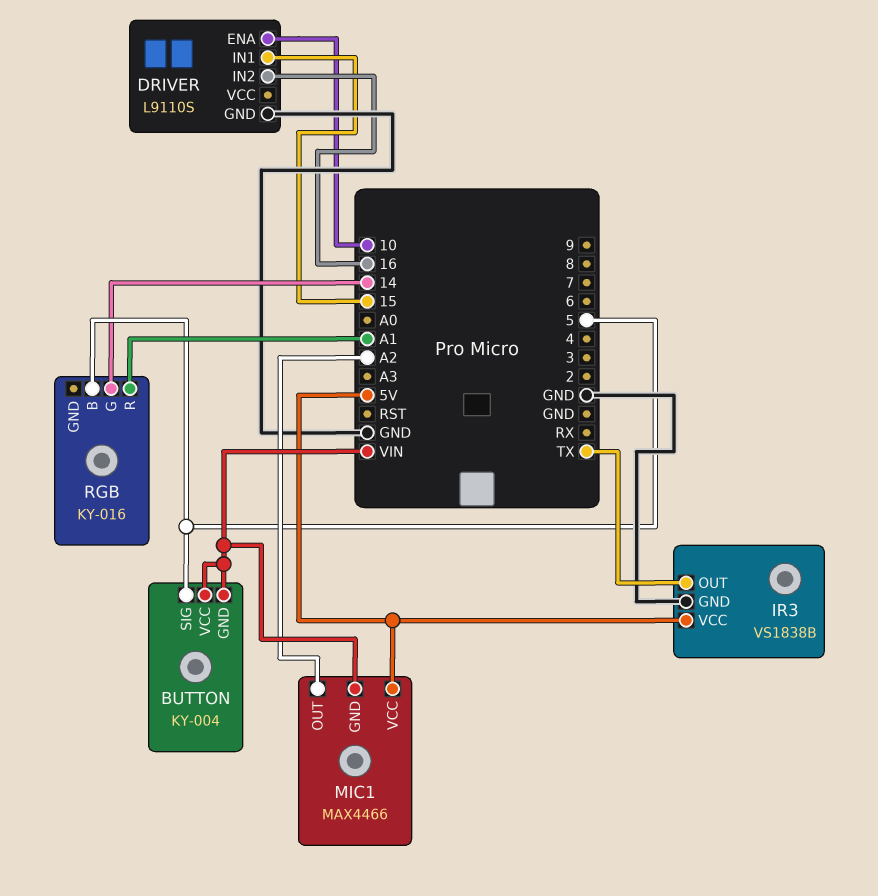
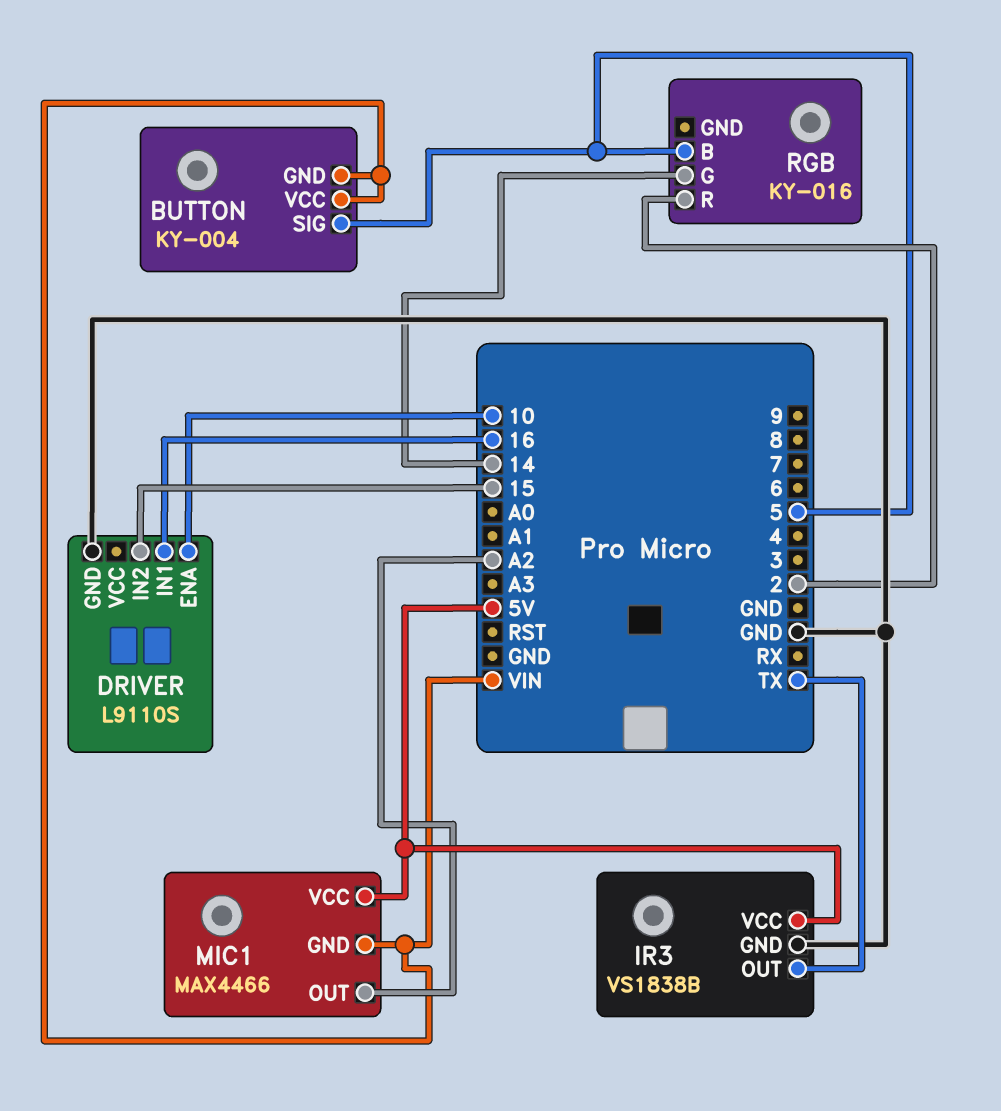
DRIVER pin IN1: 15 -> 16
DRIVER pin IN2: 16 -> 15
RGB pin R: A1 -> 2

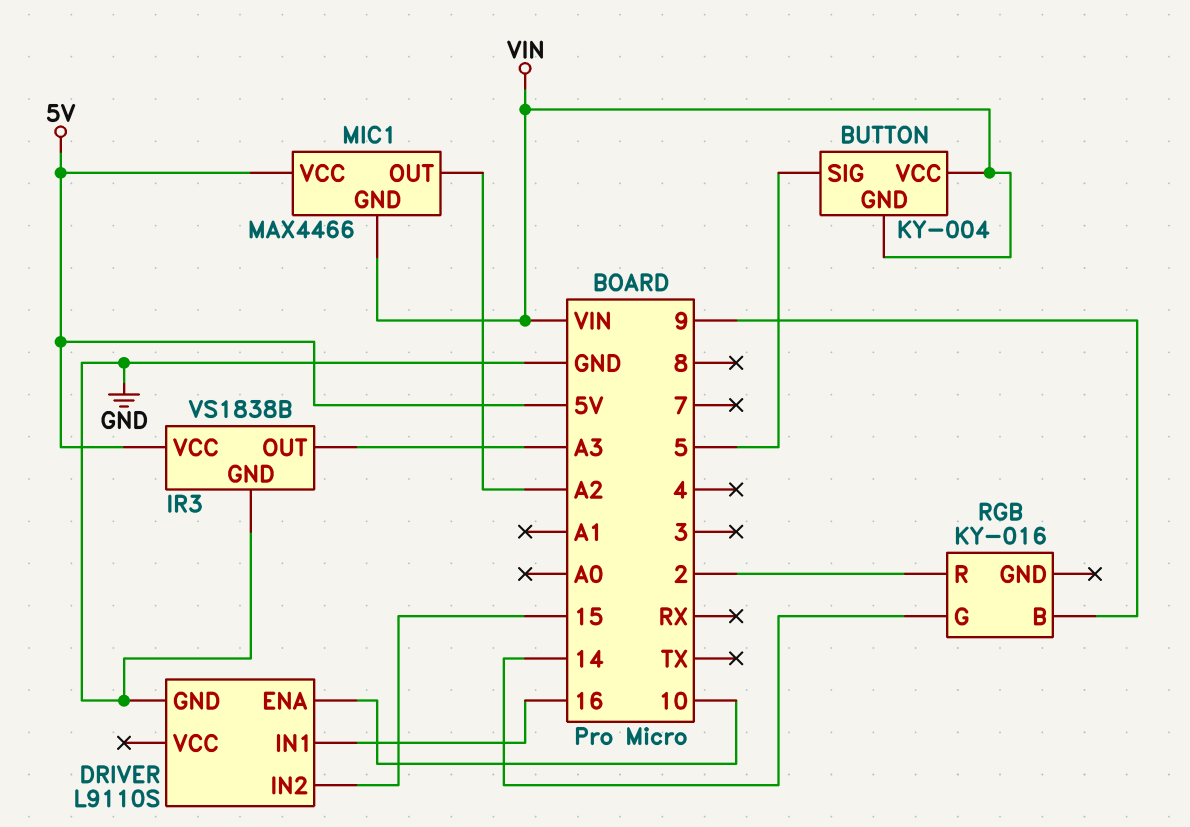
IR3 pin OUT: TX -> A3
RGB pin B: 5 -> 9

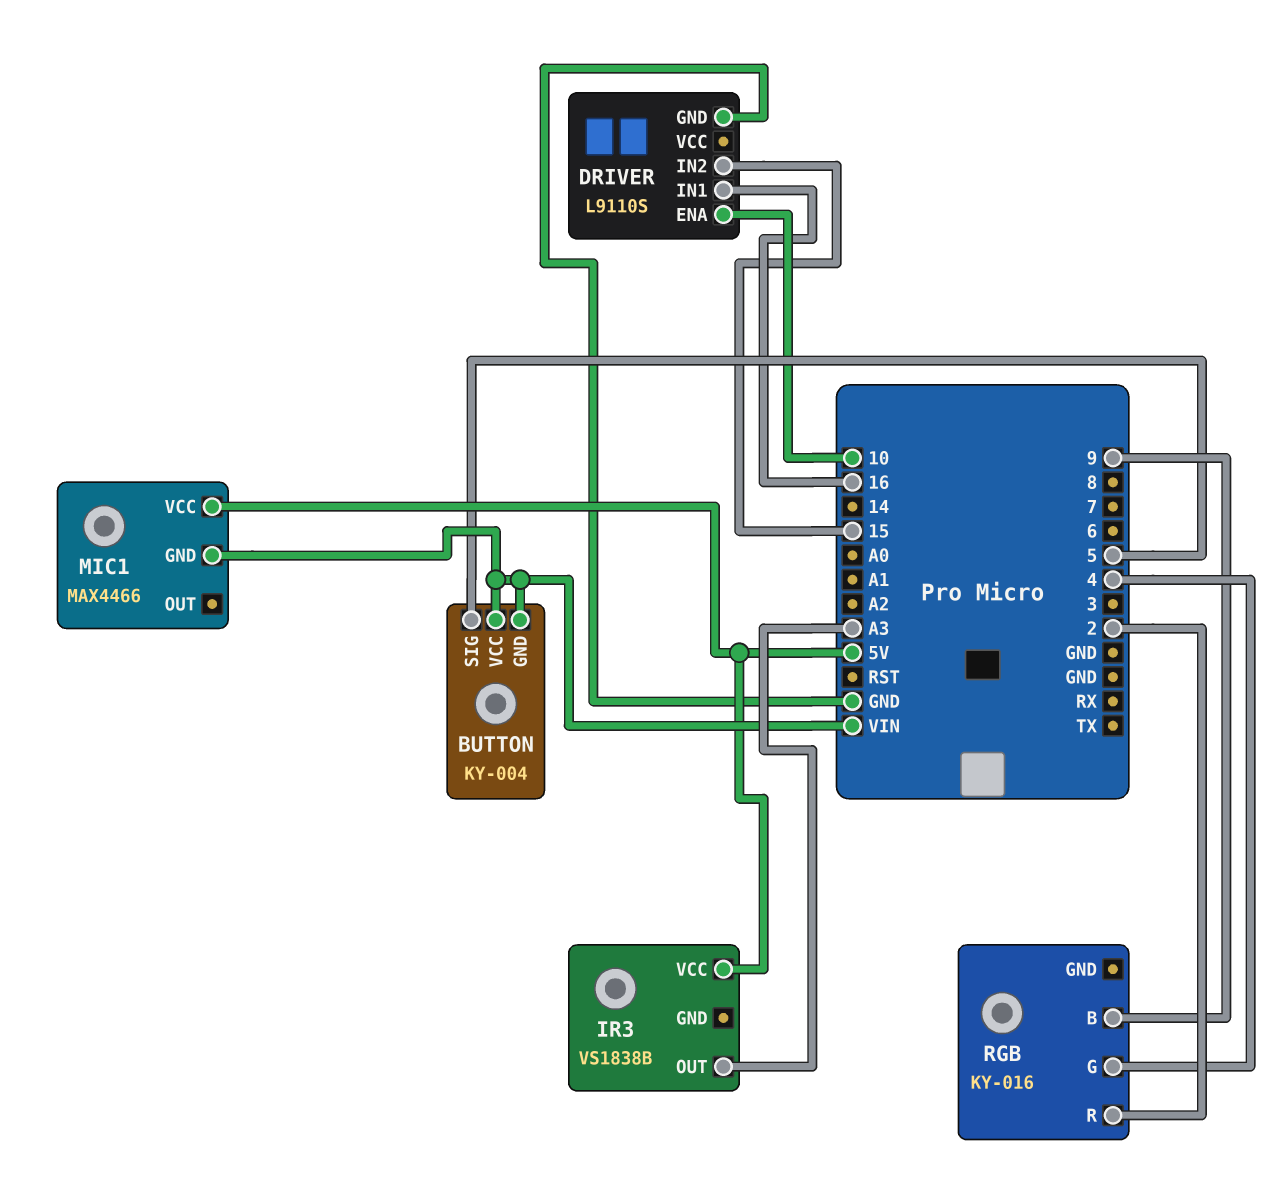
IR3 pin GND: GND -> none
MIC1 pin OUT: A2 -> none
RGB pin G: 14 -> 4

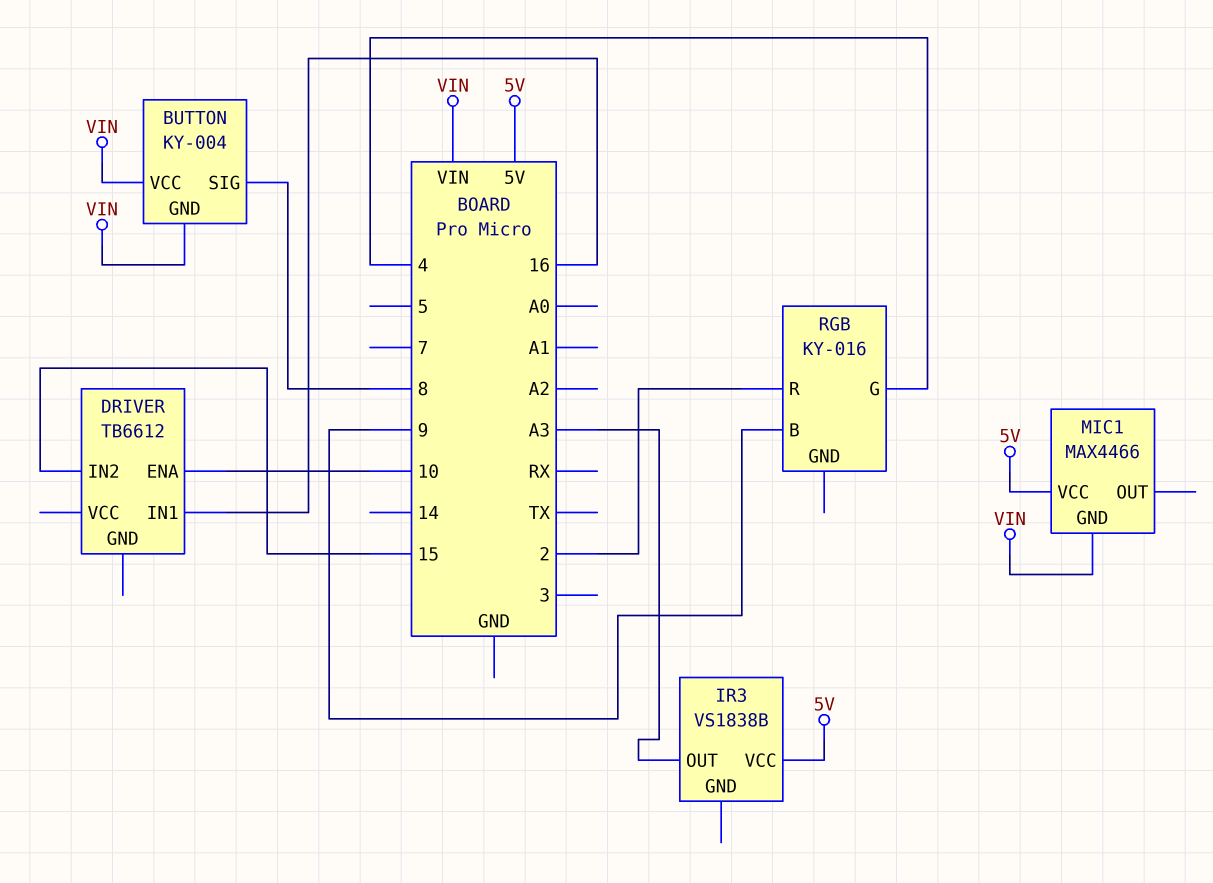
BUTTON pin SIG: 5 -> 8
DRIVER: L9110S -> TB6612
DRIVER pin GND: GND -> none

